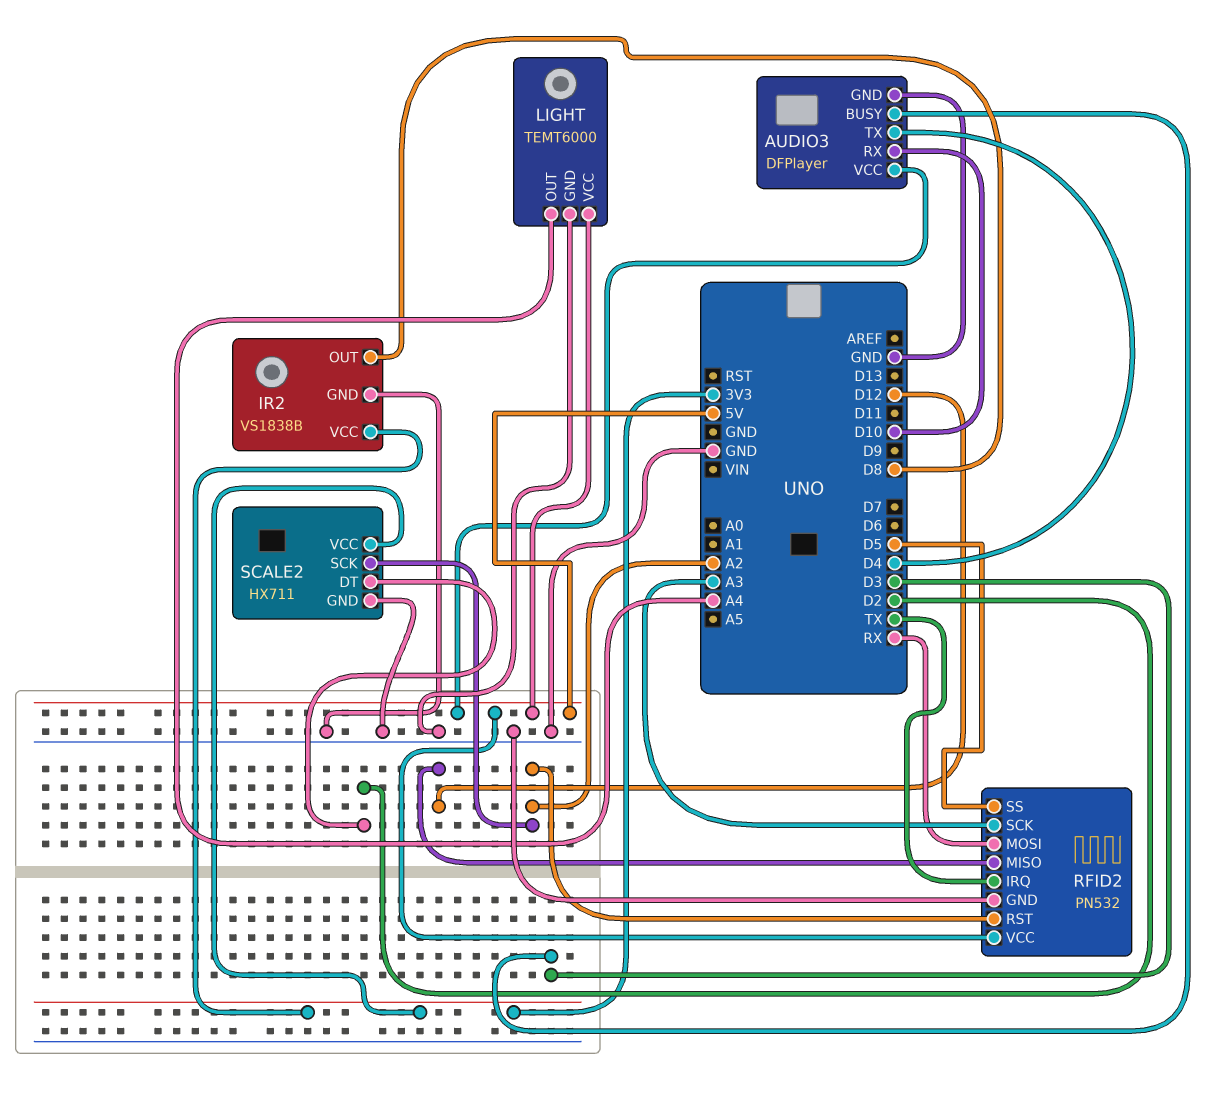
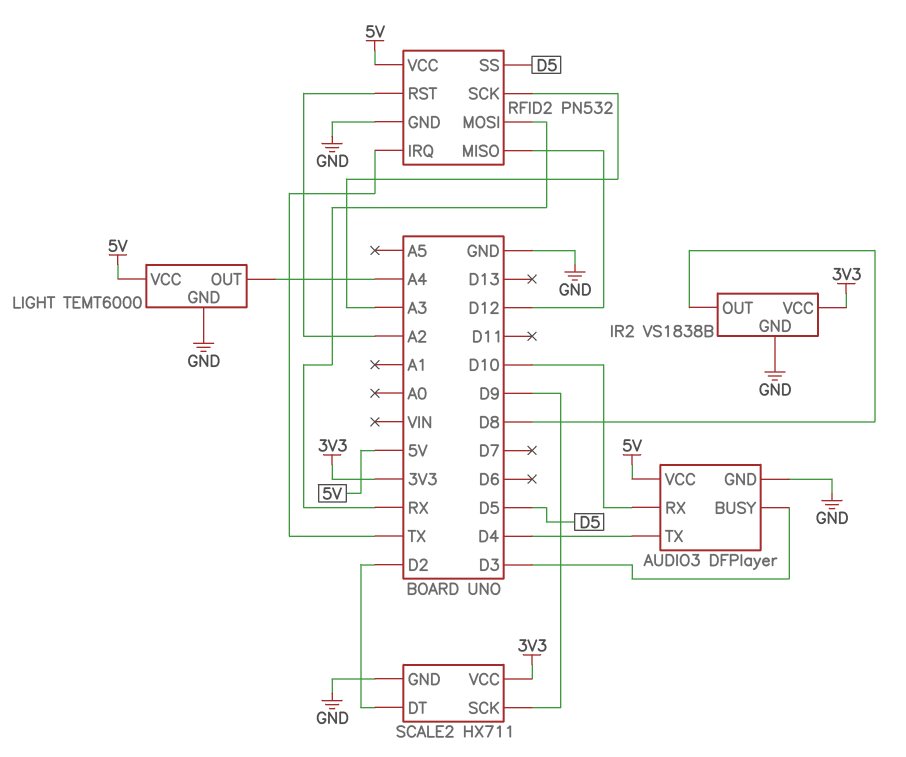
SCALE2 pin SCK: A2 -> D9

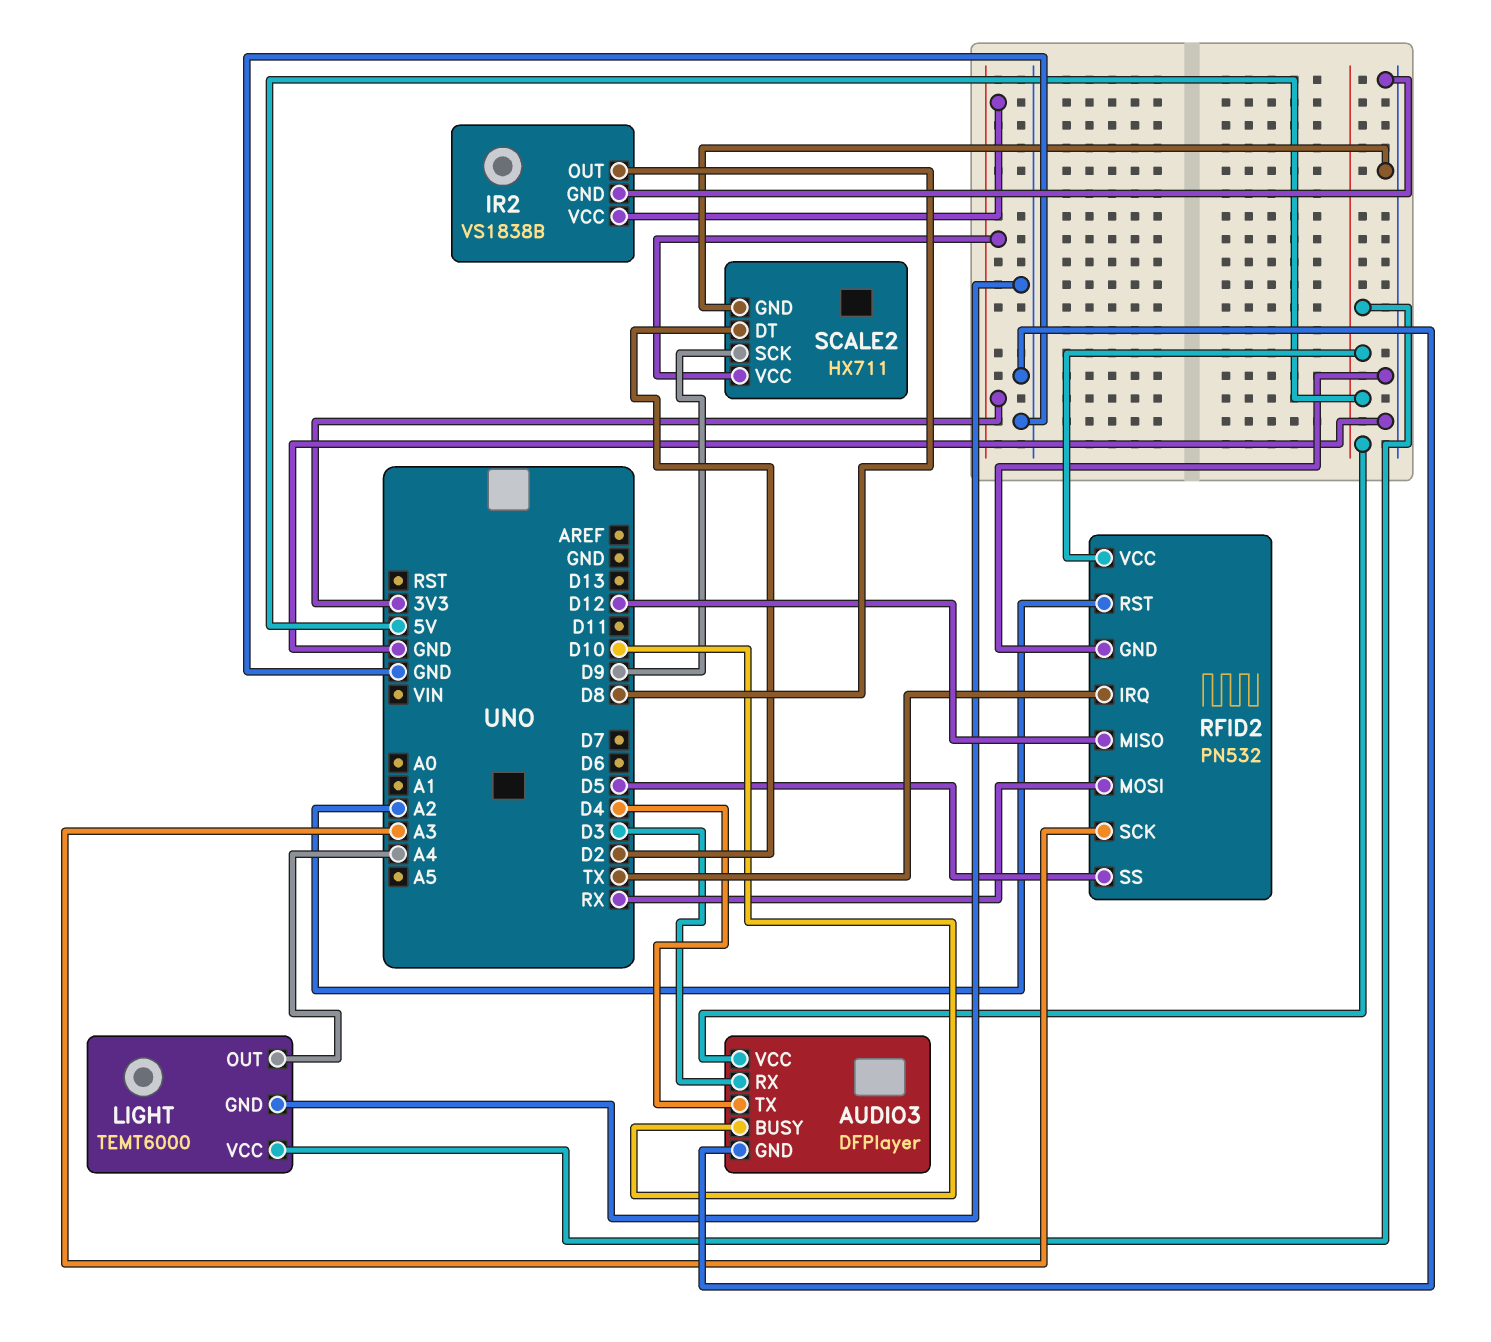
AUDIO3 pin BUSY: D3 -> D10
AUDIO3 pin RX: D10 -> D3

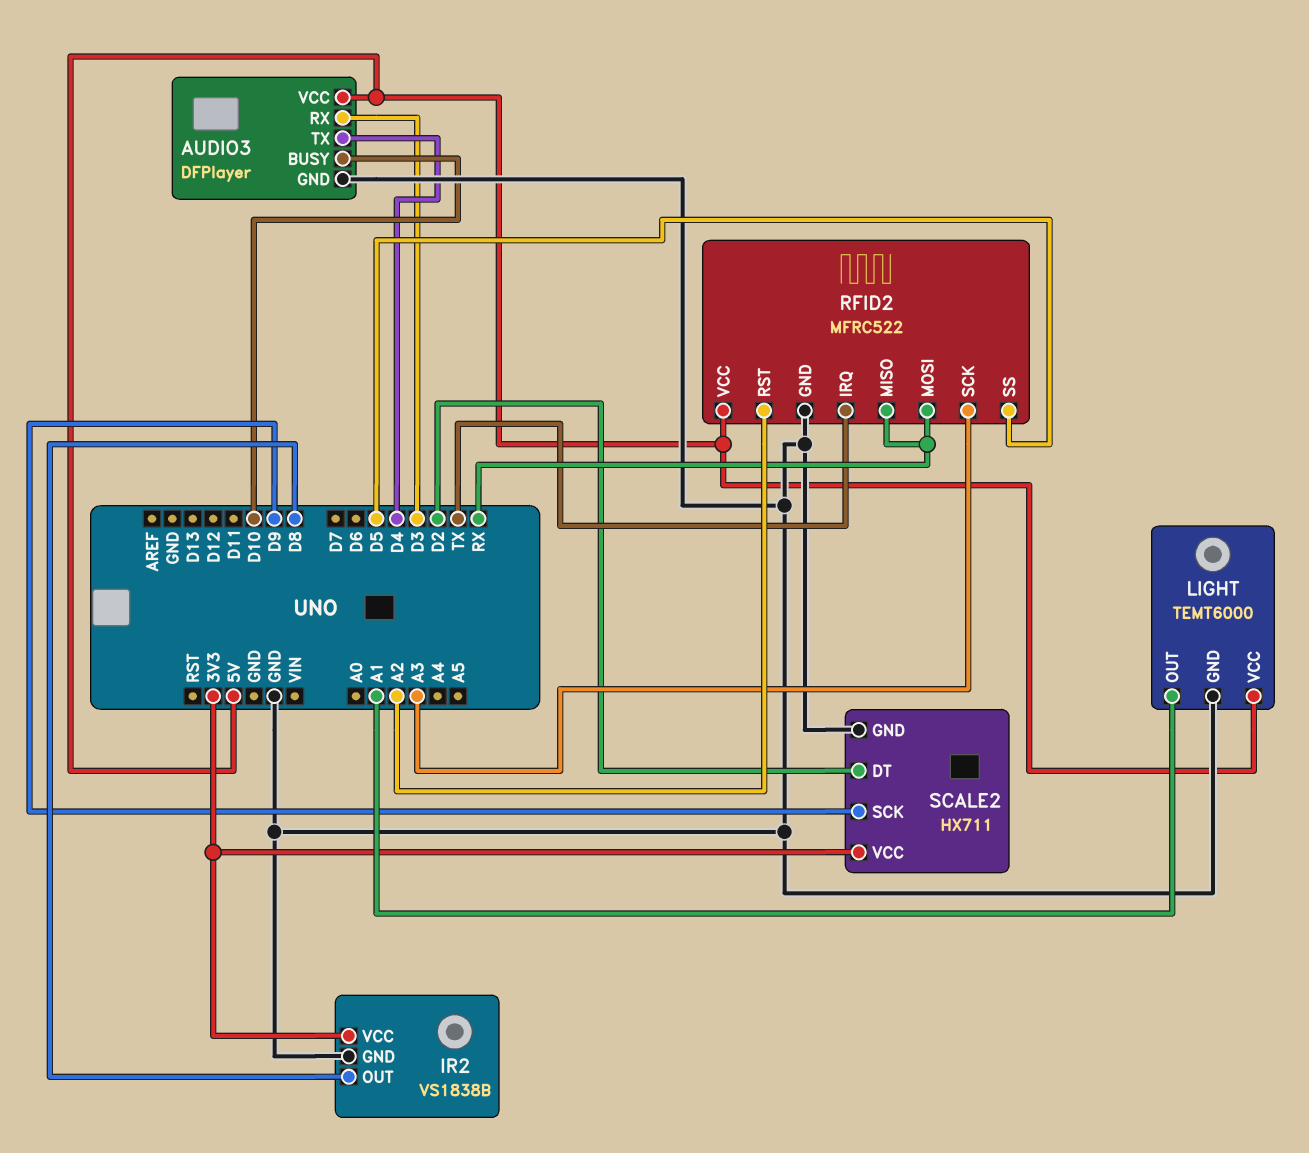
LIGHT pin OUT: A4 -> A1
RFID2: PN532 -> MFRC522
RFID2 pin MISO: D12 -> RX

